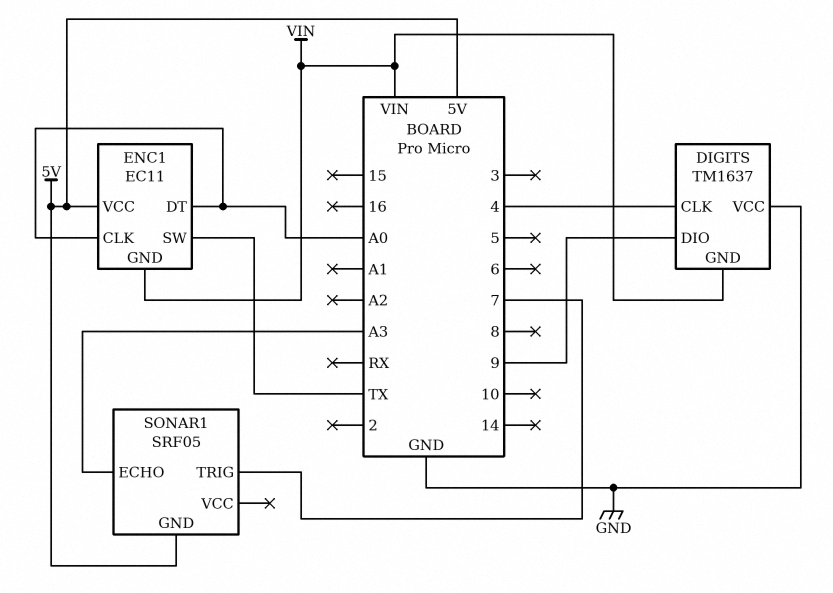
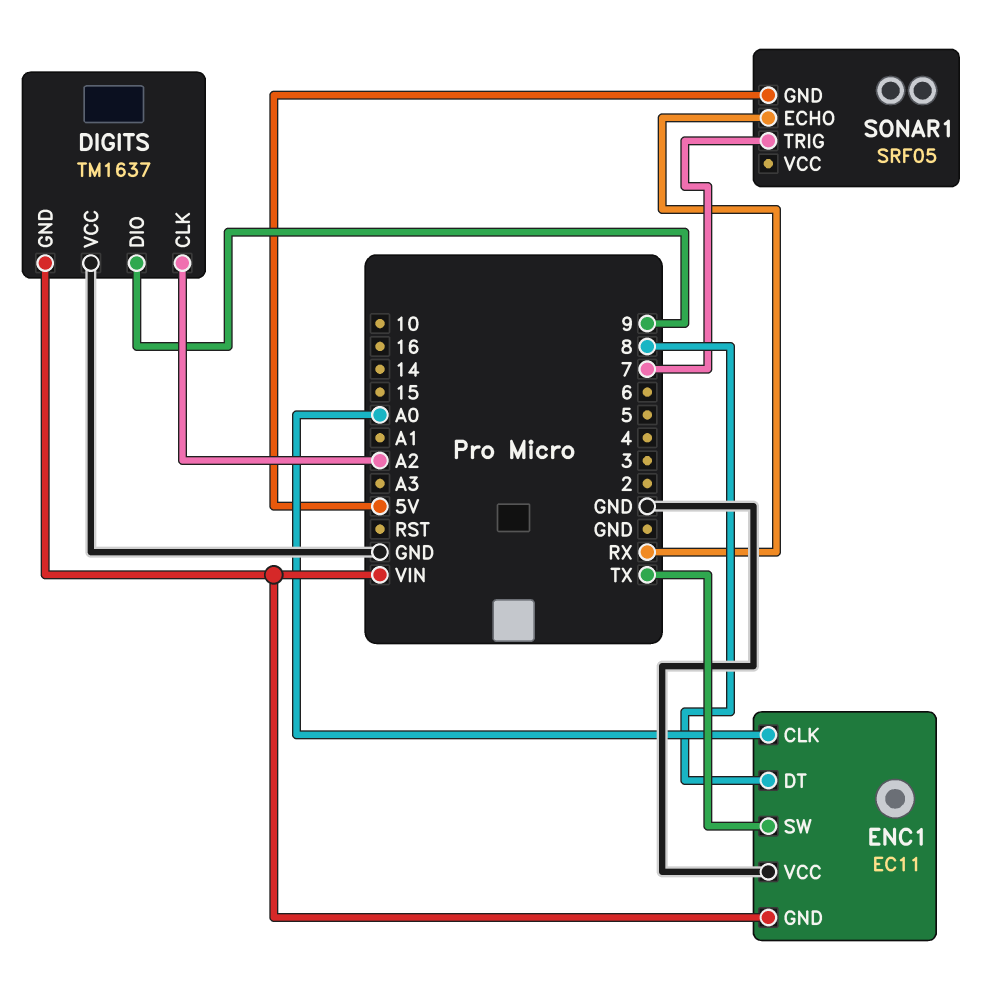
DIGITS pin CLK: 4 -> A2
ENC1 pin DT: A0 -> 8
ENC1 pin VCC: 5V -> GND
SONAR1 pin ECHO: A3 -> RX

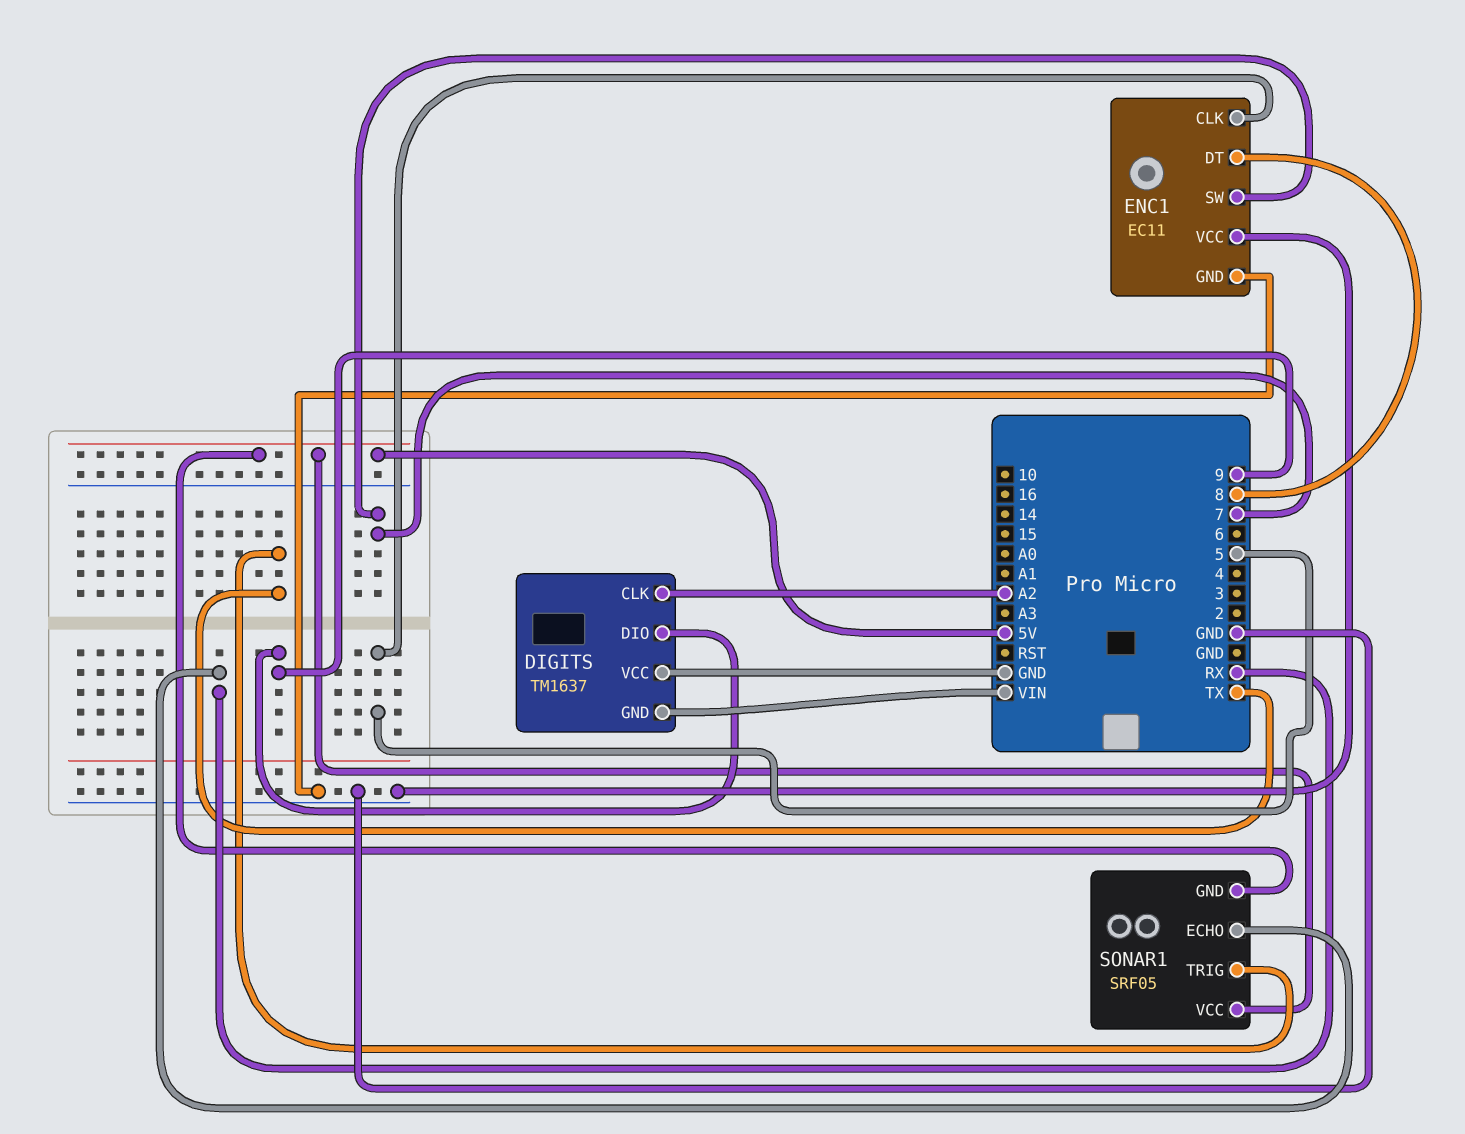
ENC1 pin CLK: A0 -> 5
ENC1 pin GND: VIN -> GND
ENC1 pin SW: TX -> 7
SONAR1 pin TRIG: 7 -> TX
SONAR1 pin VCC: none -> 5V

